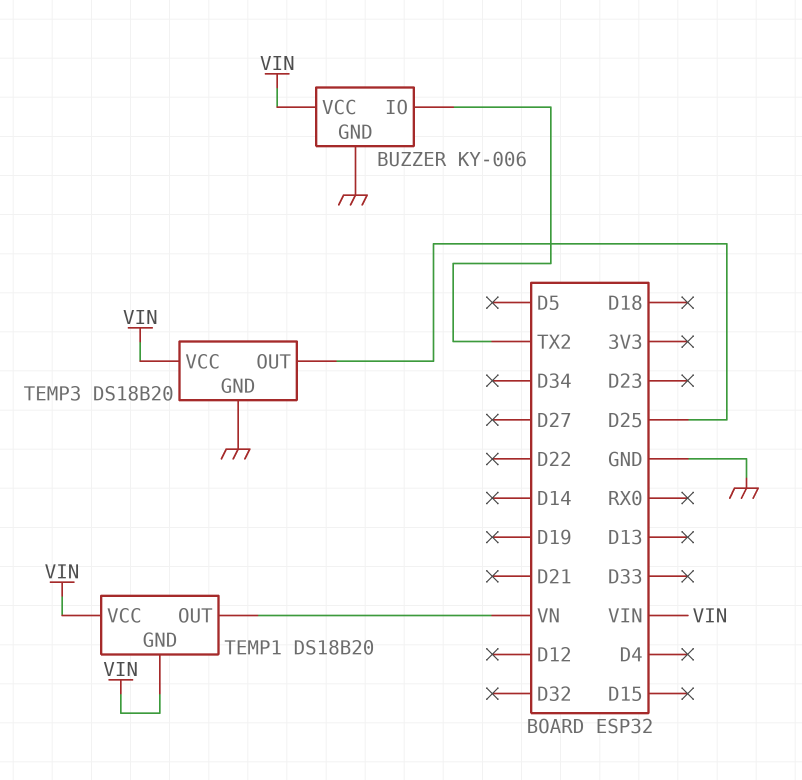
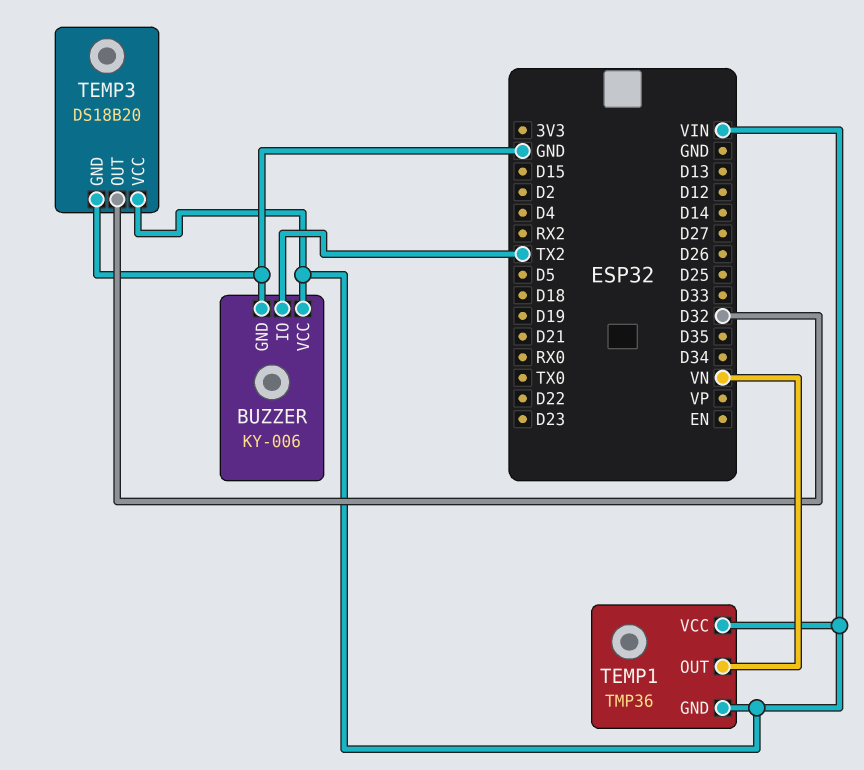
TEMP1: DS18B20 -> TMP36
TEMP3 pin OUT: D25 -> D32

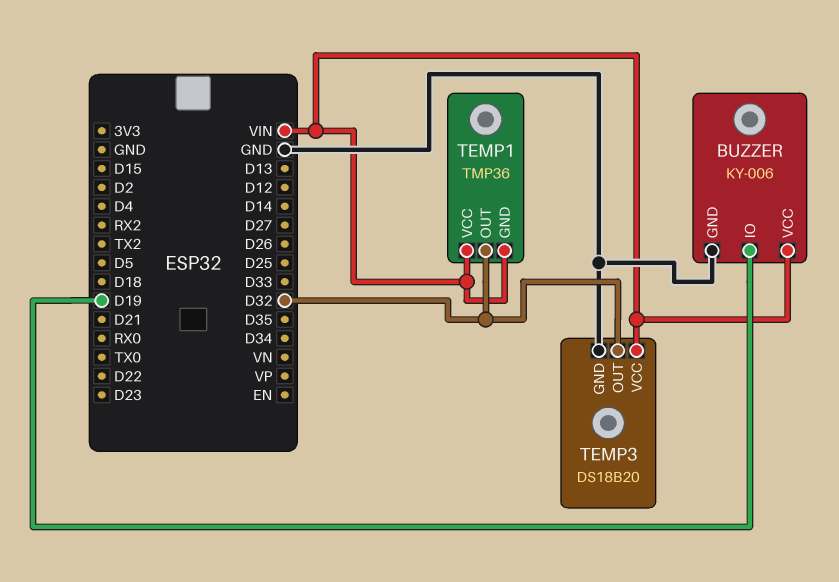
BUZZER pin IO: TX2 -> D19
TEMP1 pin OUT: VN -> D32

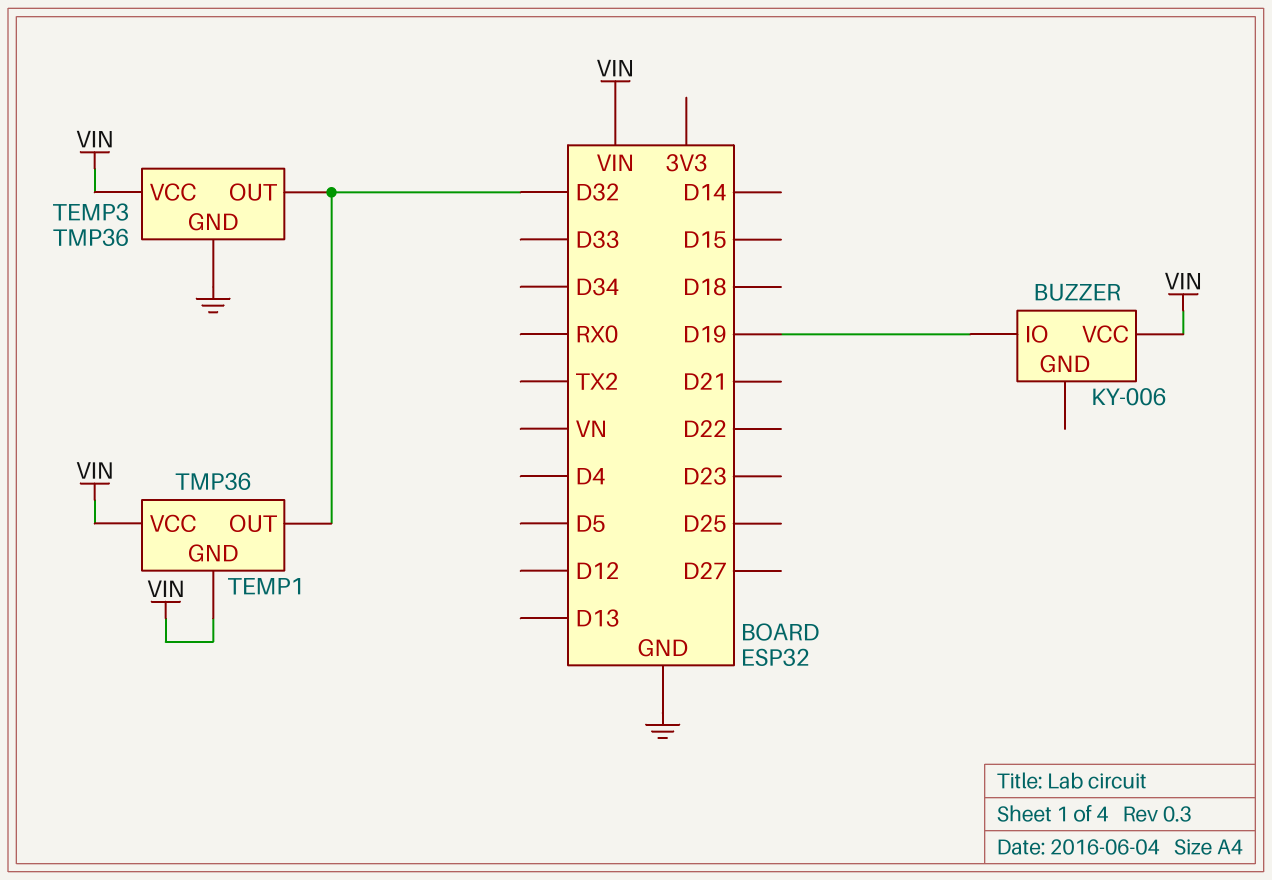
BUZZER pin GND: GND -> none
TEMP3: DS18B20 -> TMP36

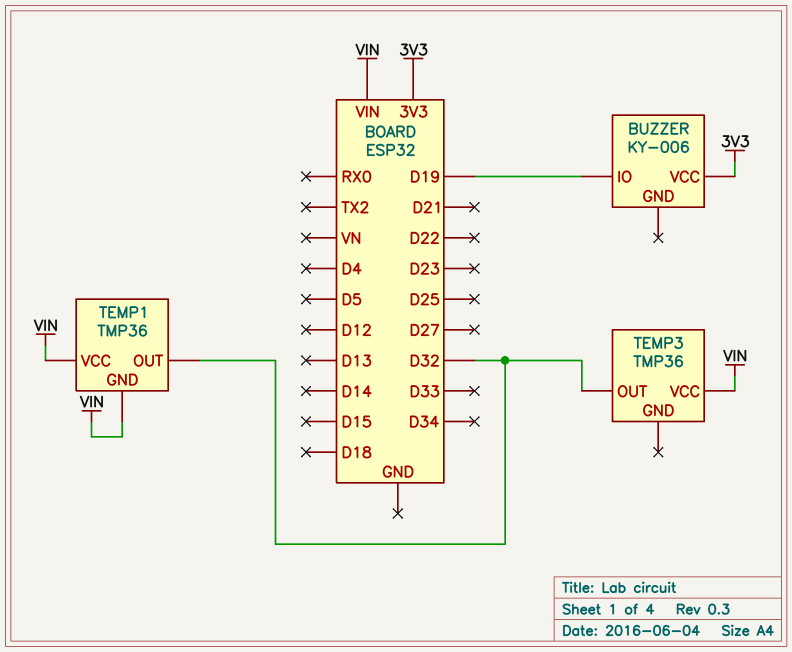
BUZZER pin VCC: VIN -> 3V3
TEMP3 pin GND: GND -> none

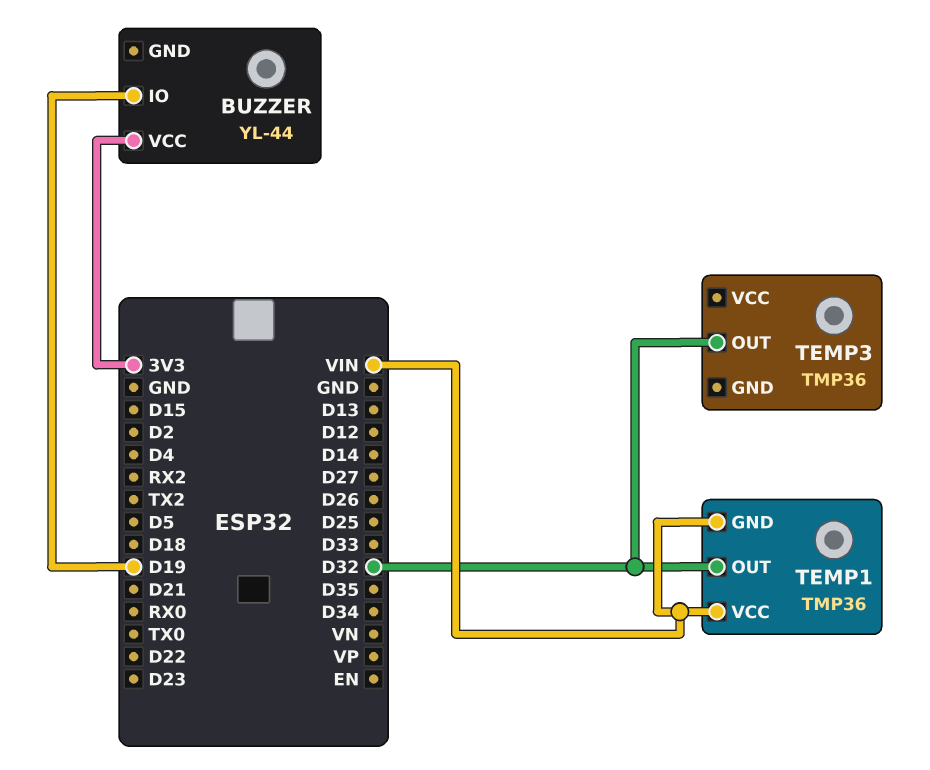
BUZZER: KY-006 -> YL-44
TEMP3 pin VCC: VIN -> none

